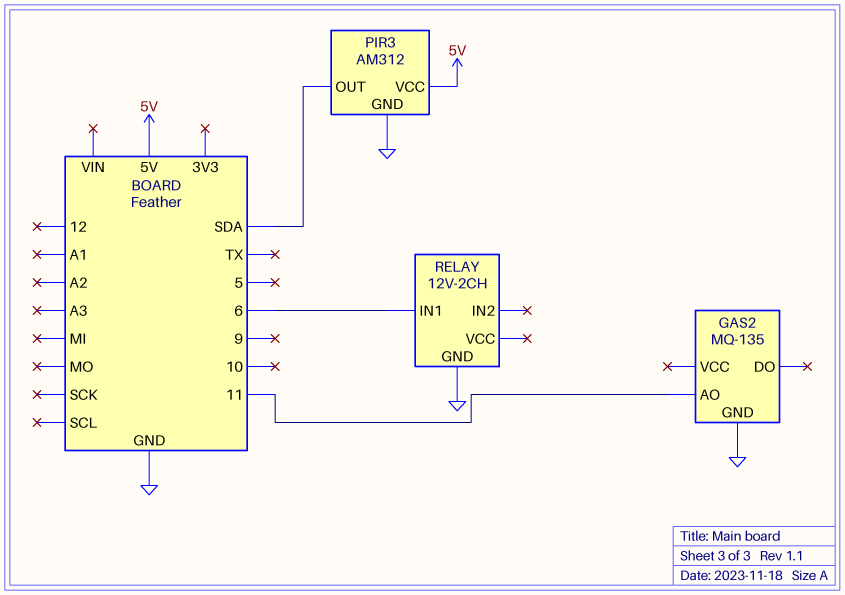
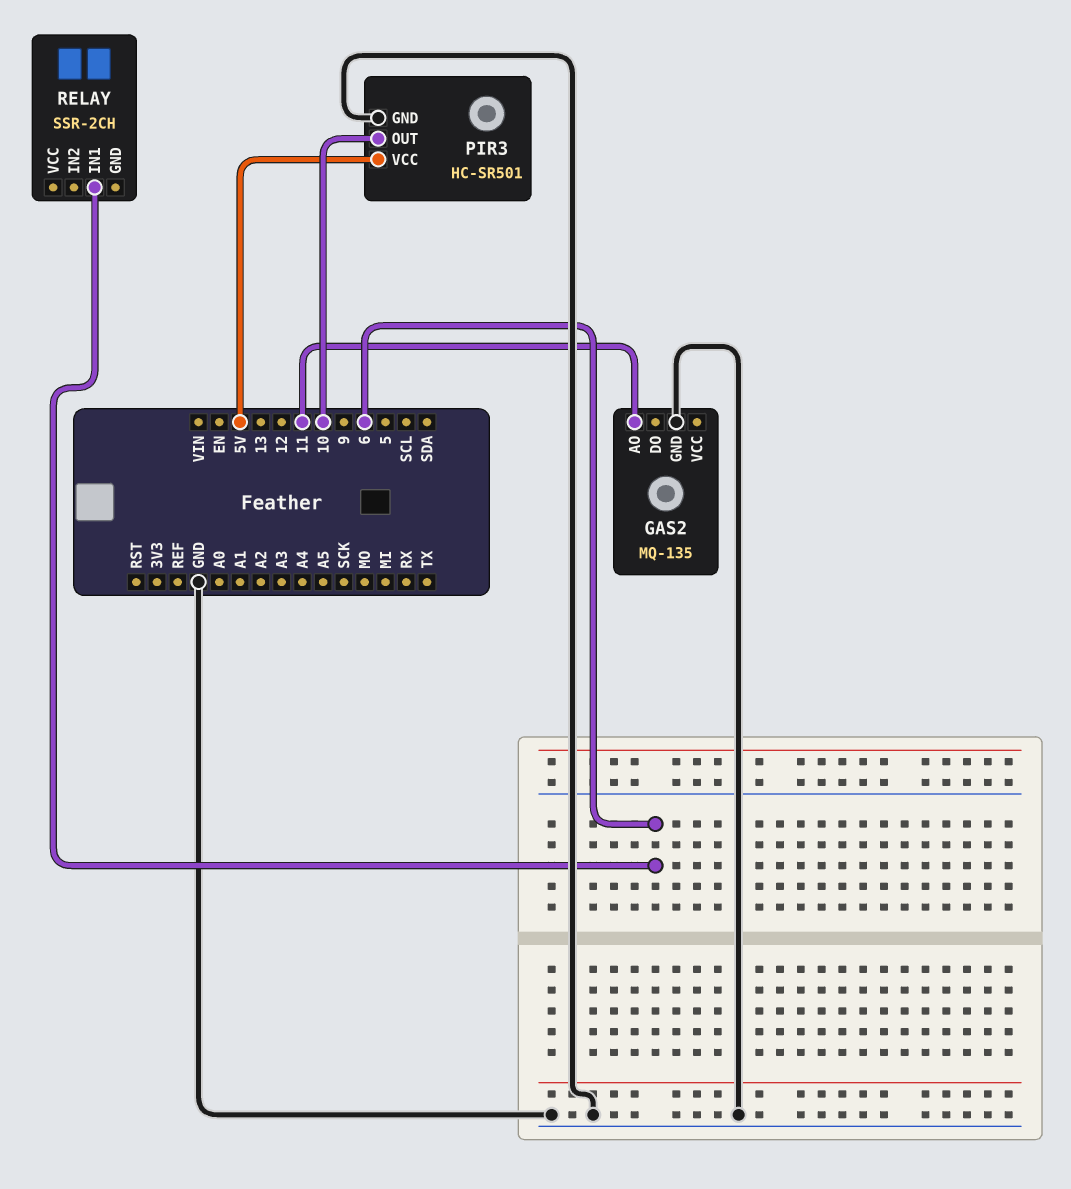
PIR3: AM312 -> HC-SR501
PIR3 pin OUT: SDA -> 10
RELAY: 12V-2CH -> SSR-2CH
RELAY pin GND: GND -> none

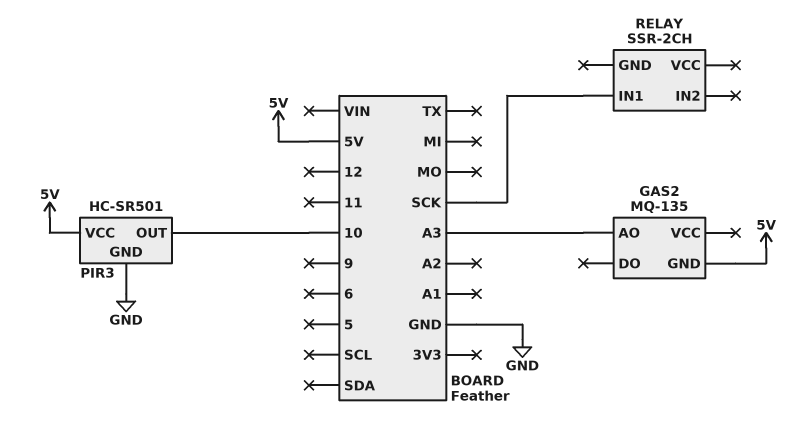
GAS2 pin AO: 11 -> A3
GAS2 pin GND: GND -> 5V
RELAY pin IN1: 6 -> SCK

